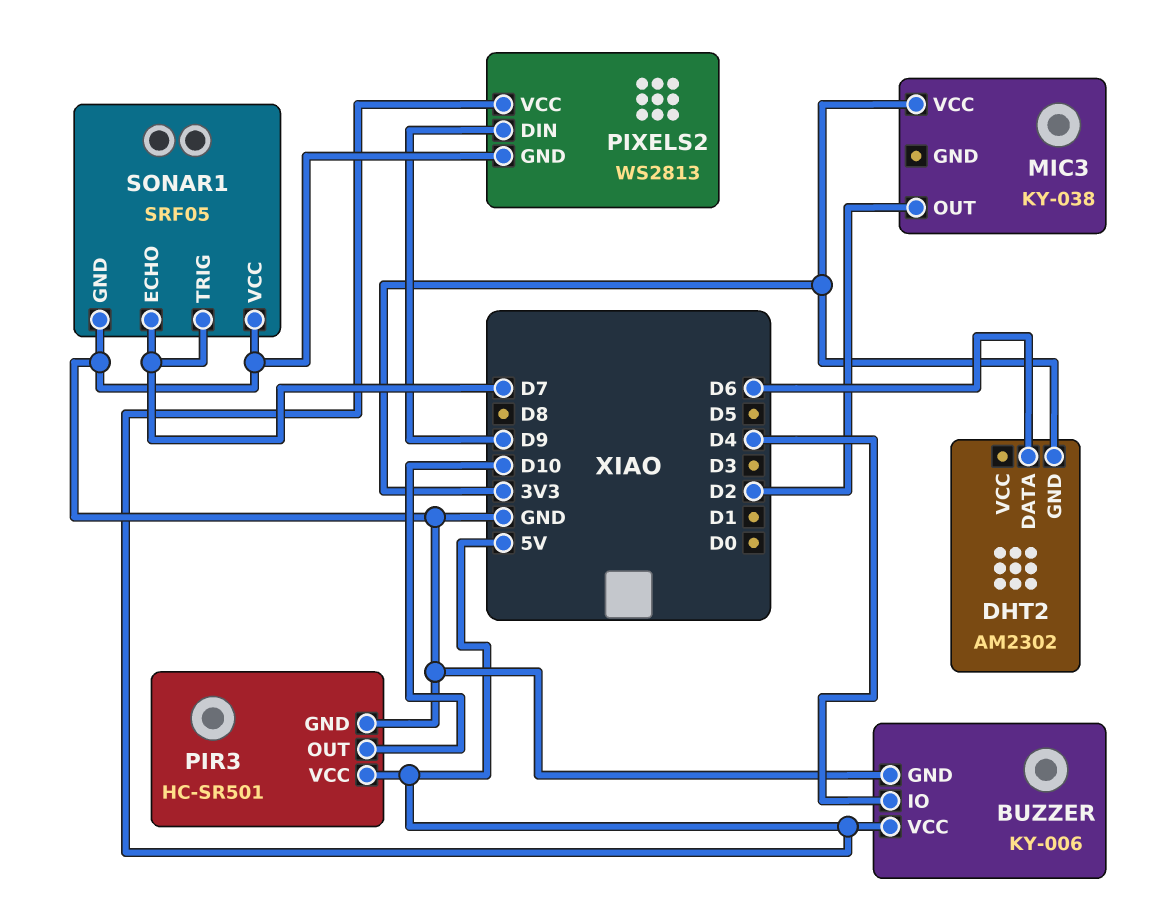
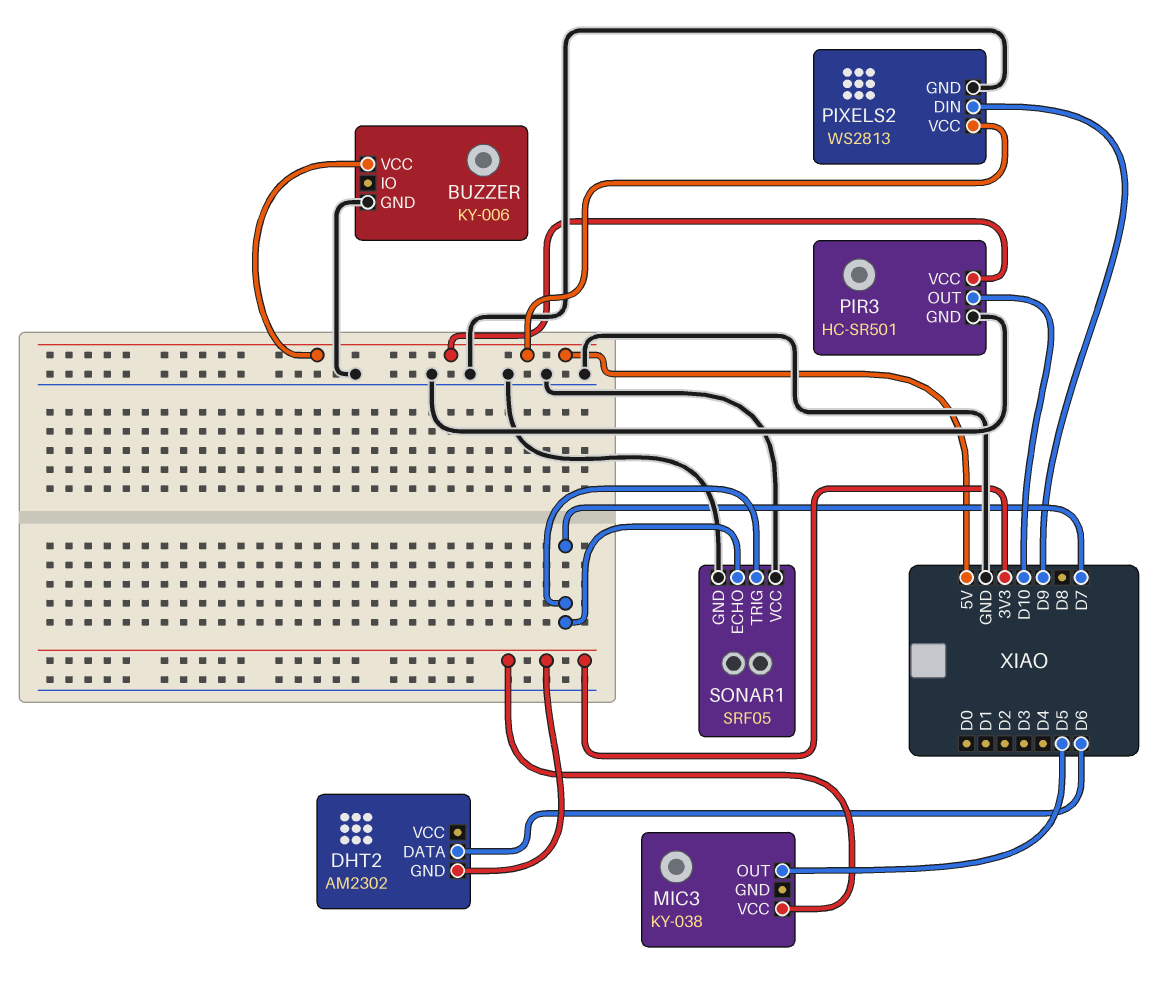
BUZZER pin IO: D4 -> none
MIC3 pin OUT: D2 -> D5

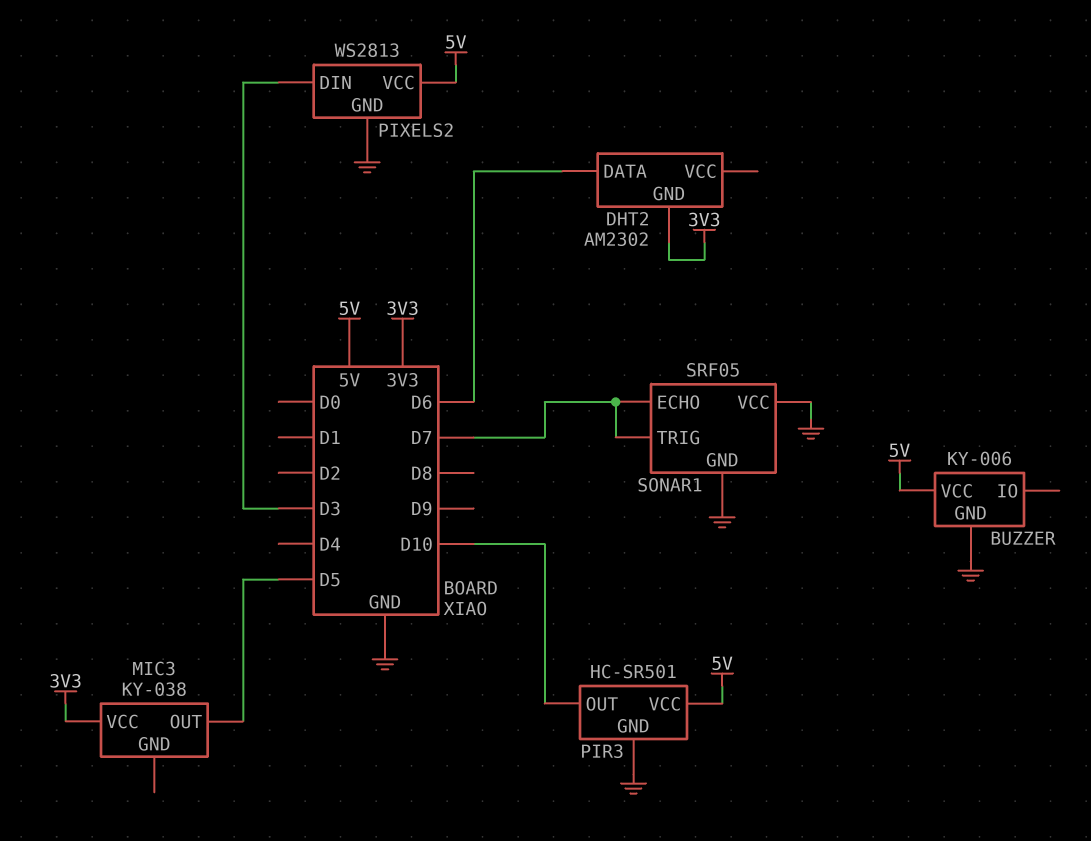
PIXELS2 pin DIN: D9 -> D3

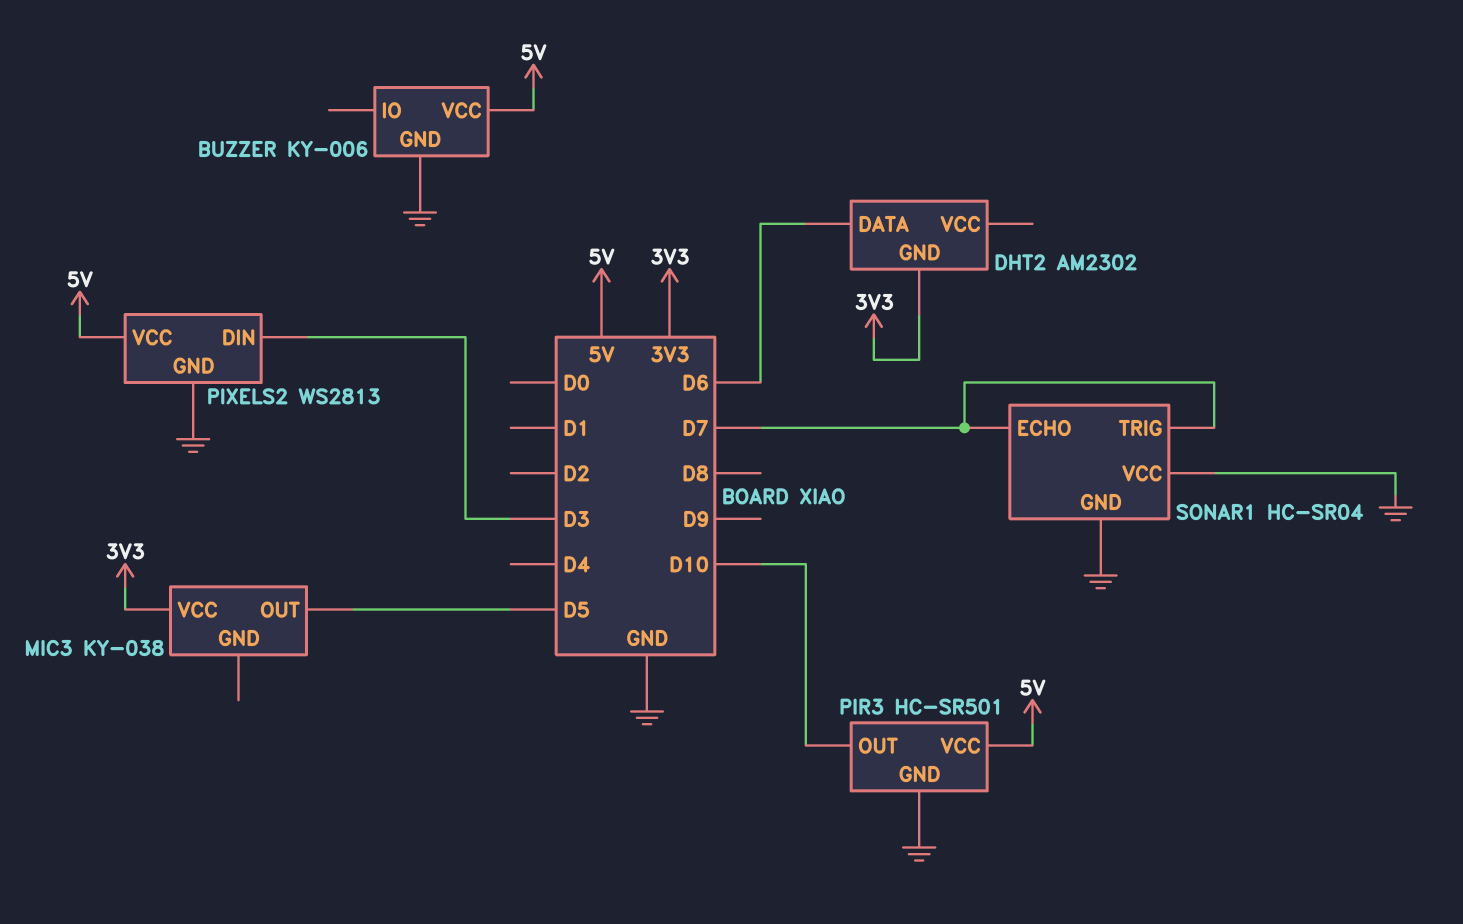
SONAR1: SRF05 -> HC-SR04

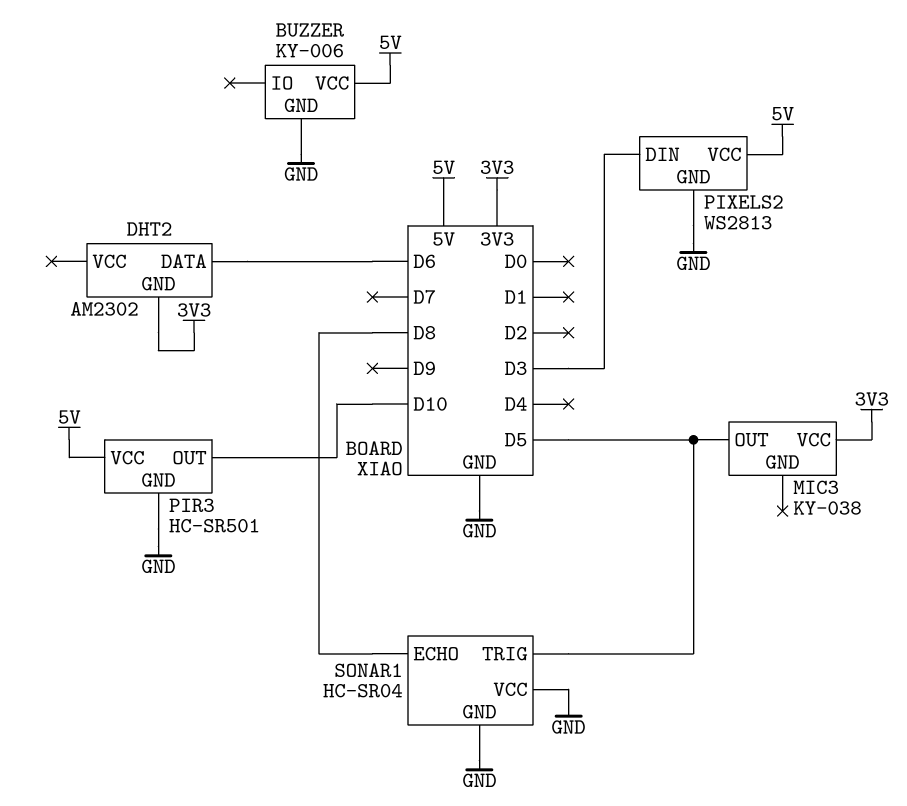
SONAR1 pin ECHO: D7 -> D8
SONAR1 pin TRIG: D7 -> D5

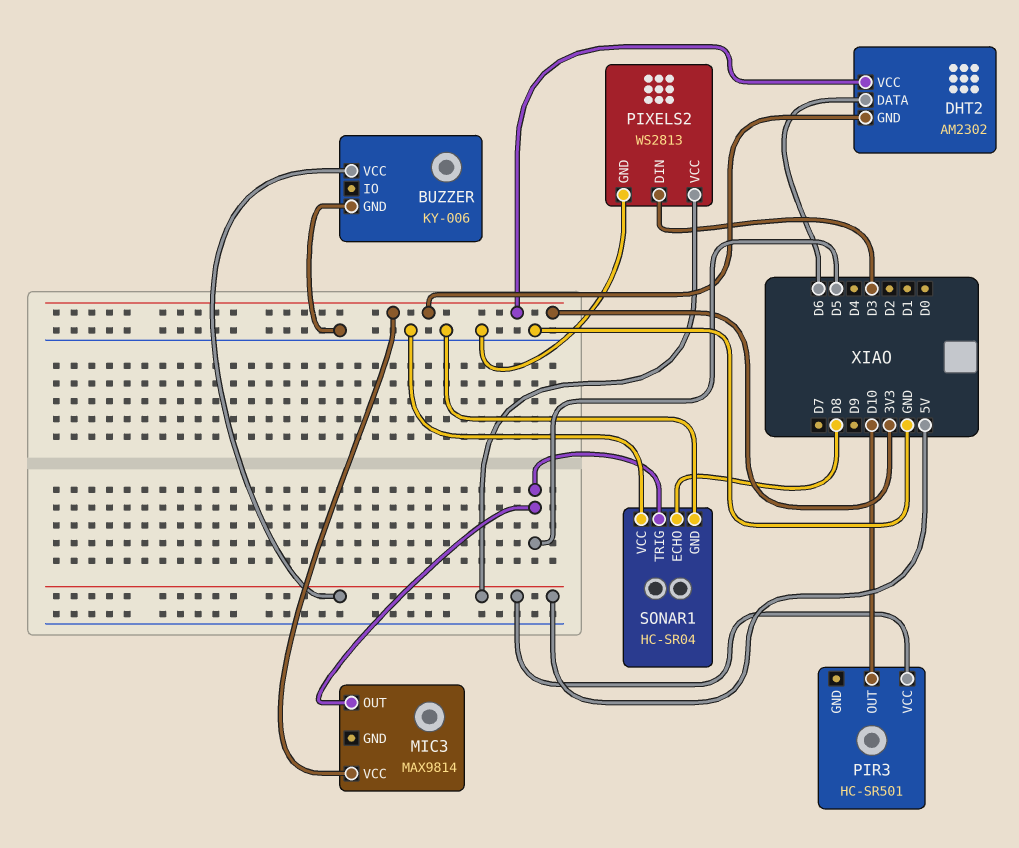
DHT2 pin VCC: none -> 3V3
MIC3: KY-038 -> MAX9814
PIR3 pin GND: GND -> none

